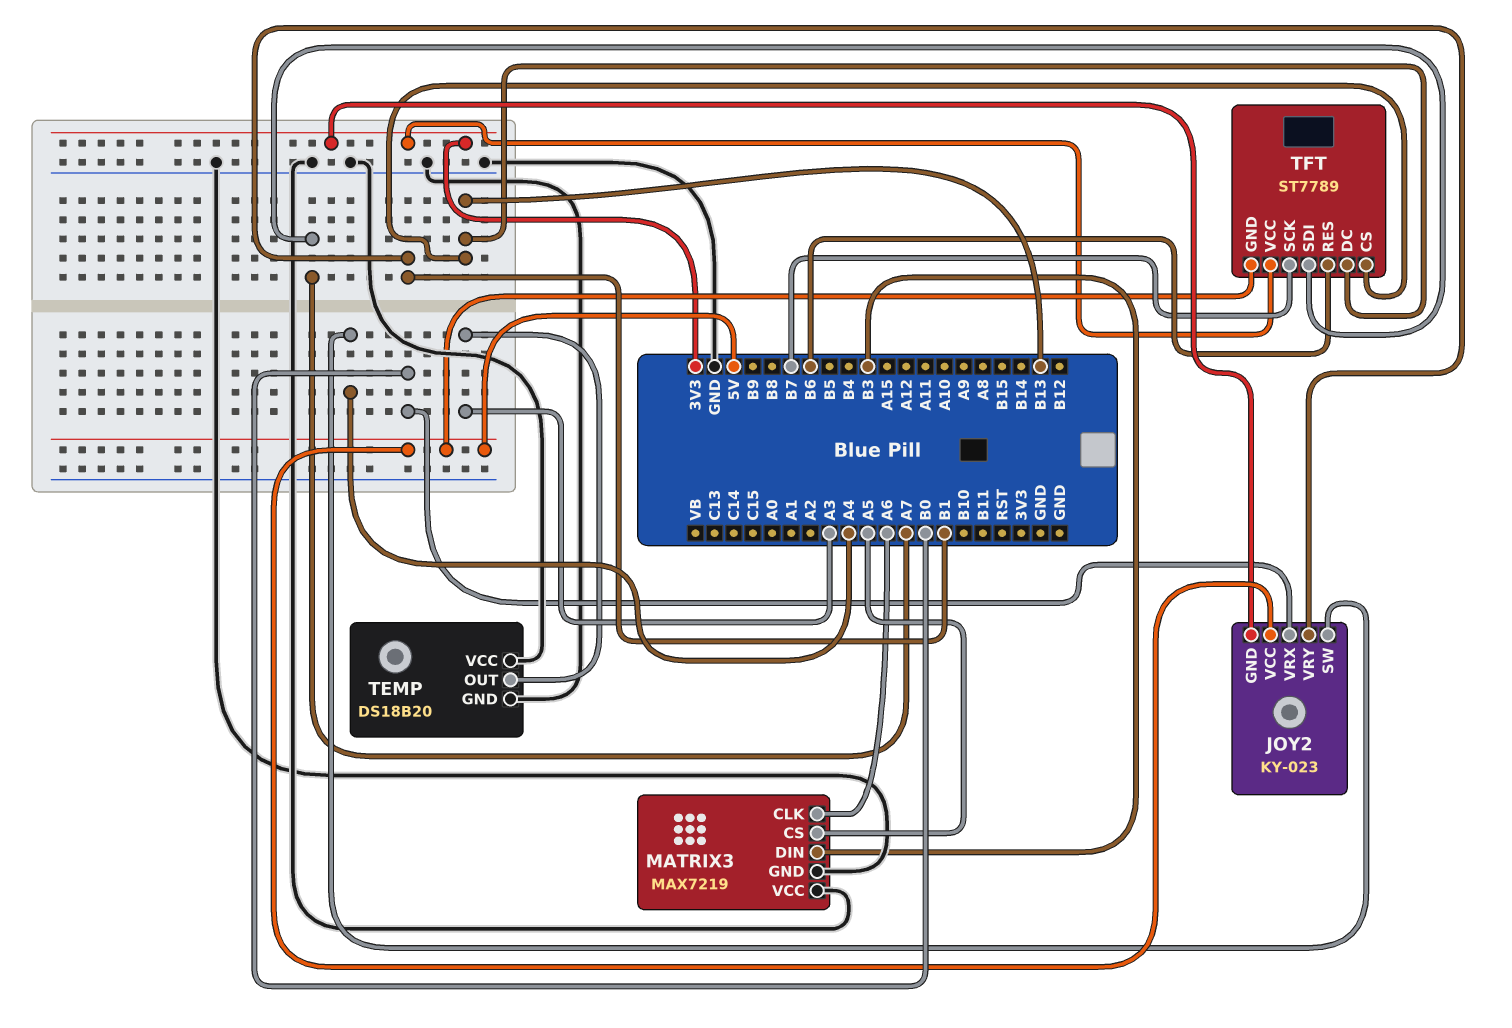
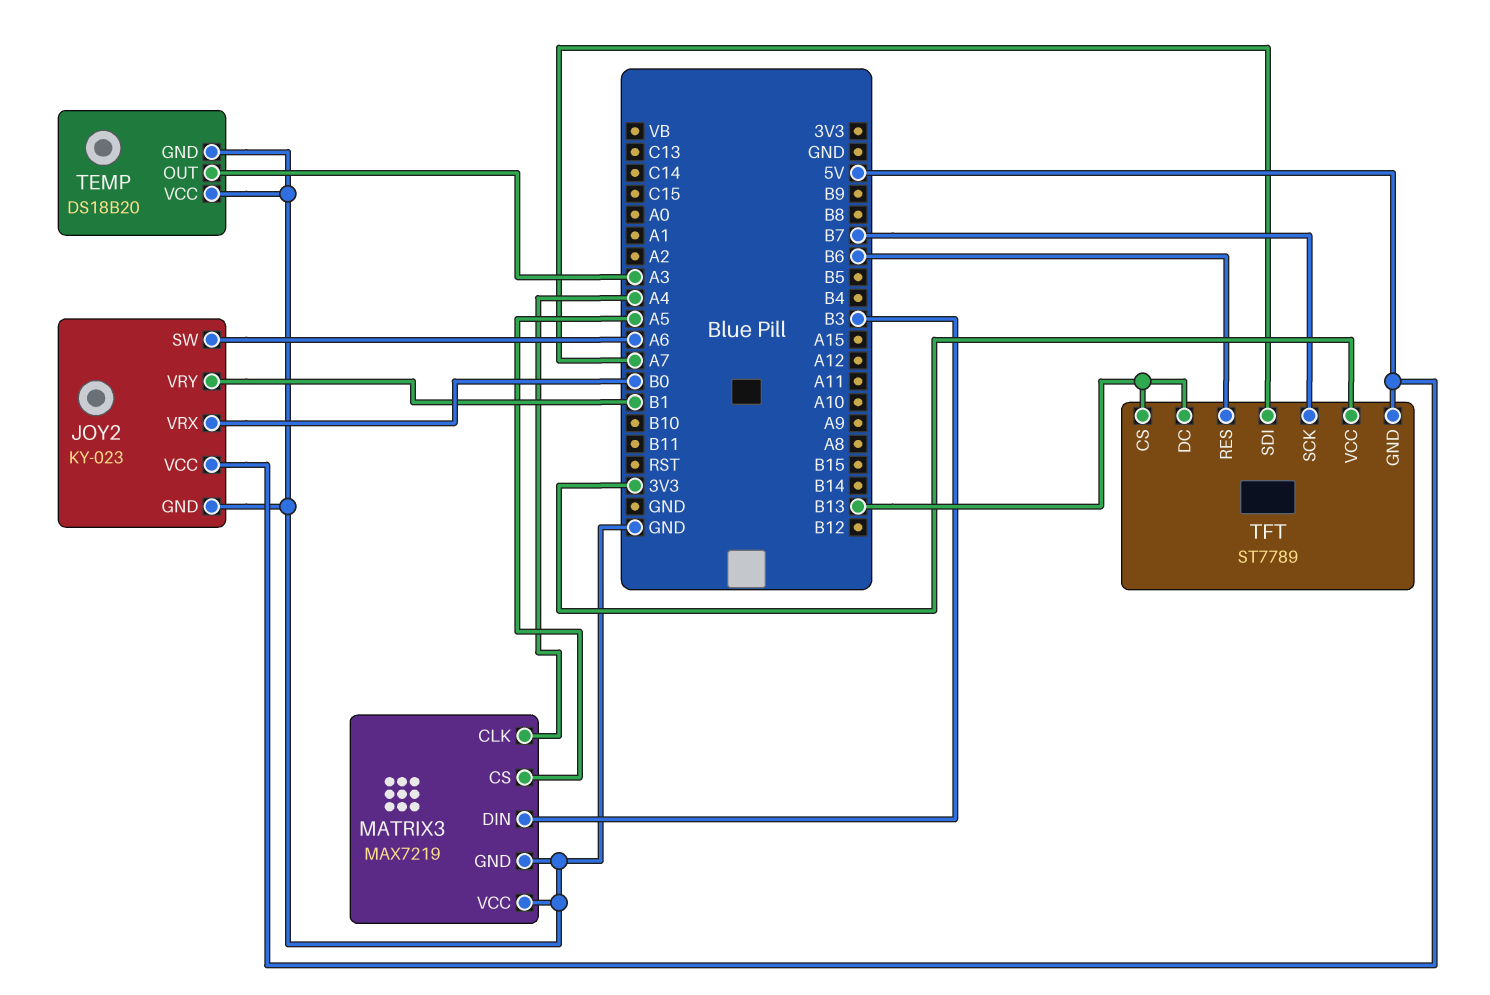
JOY2 pin GND: 3V3 -> GND
JOY2 pin SW: A4 -> A6
MATRIX3 pin CLK: A6 -> A4

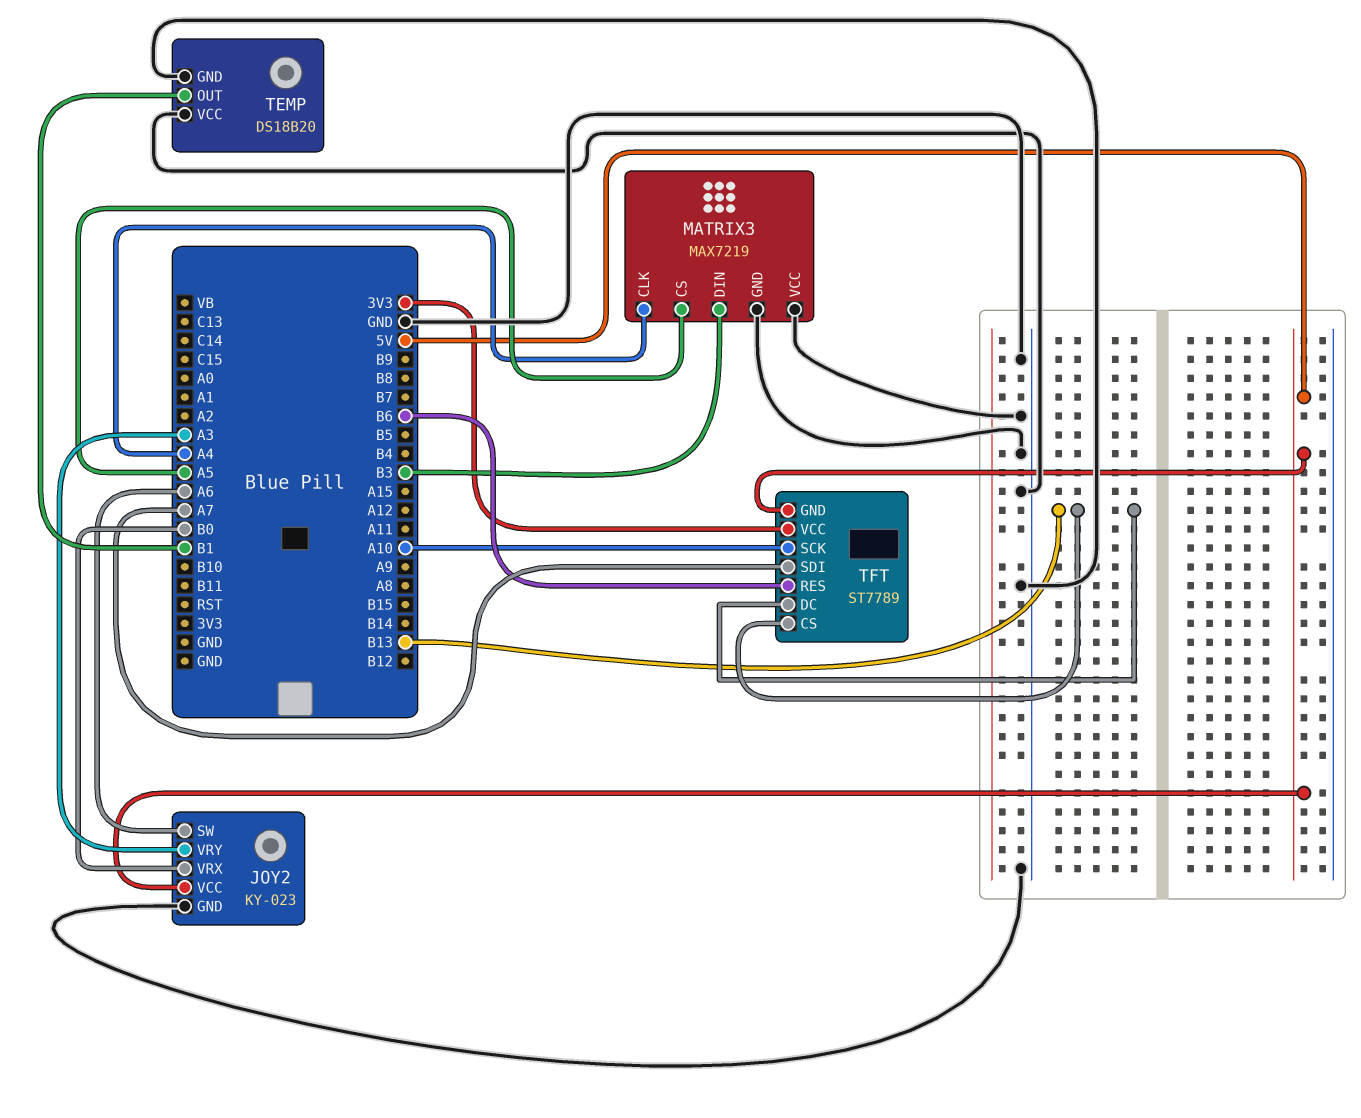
JOY2 pin VRY: B1 -> A3
TEMP pin OUT: A3 -> B1
TFT pin SCK: B7 -> A10

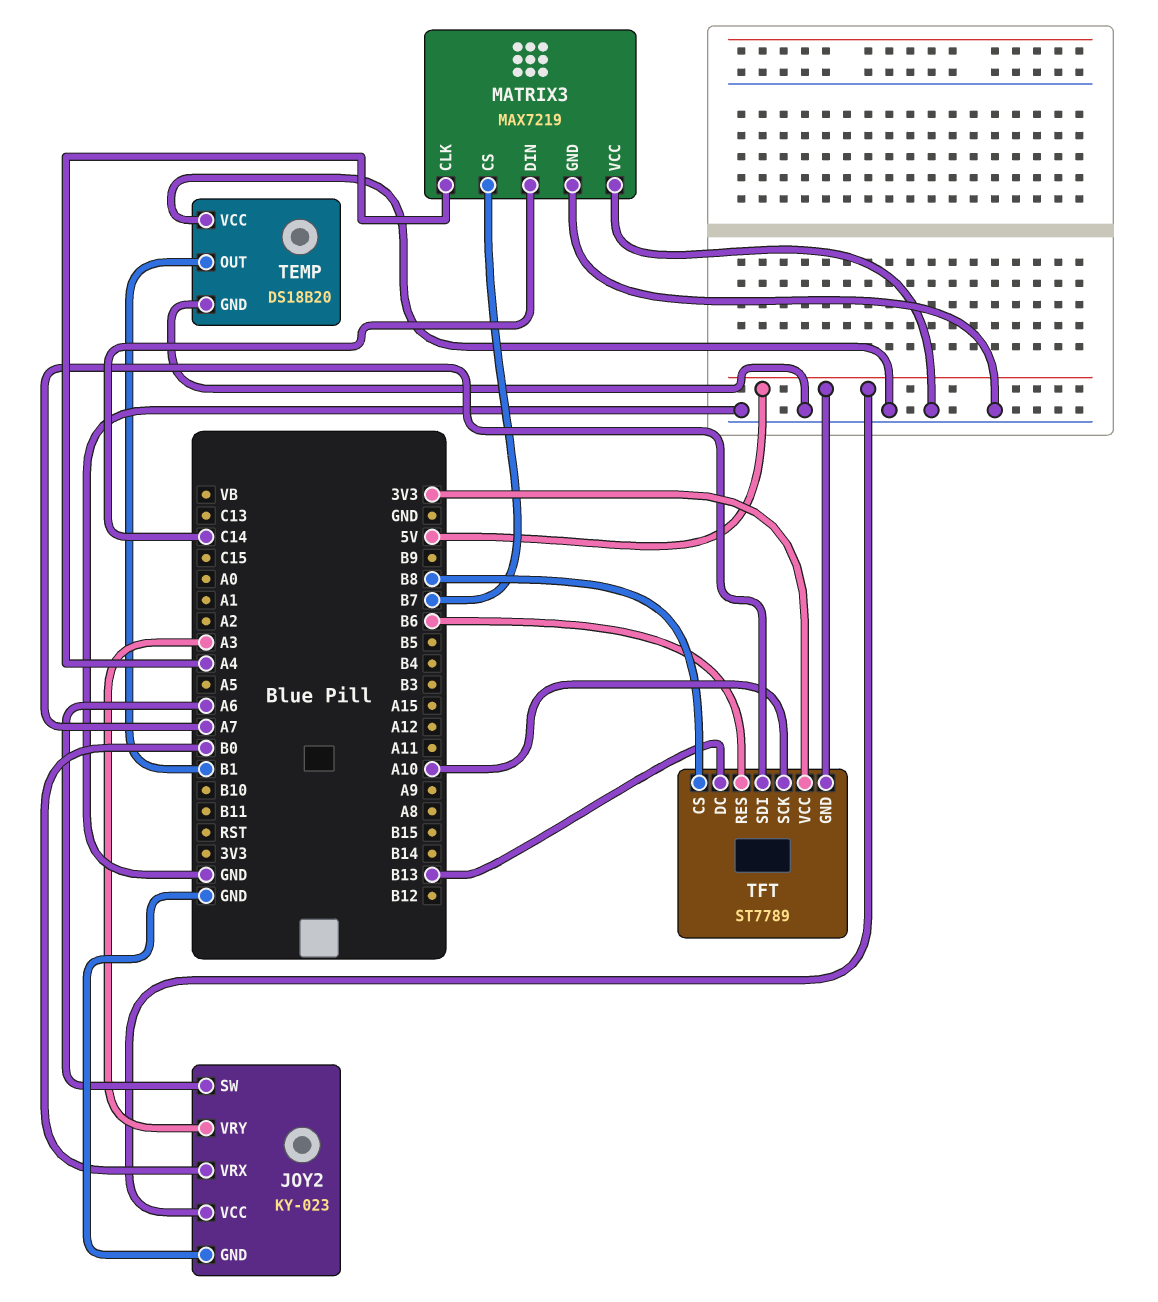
MATRIX3 pin CS: A5 -> B7
MATRIX3 pin DIN: B3 -> C14
TFT pin CS: B13 -> B8

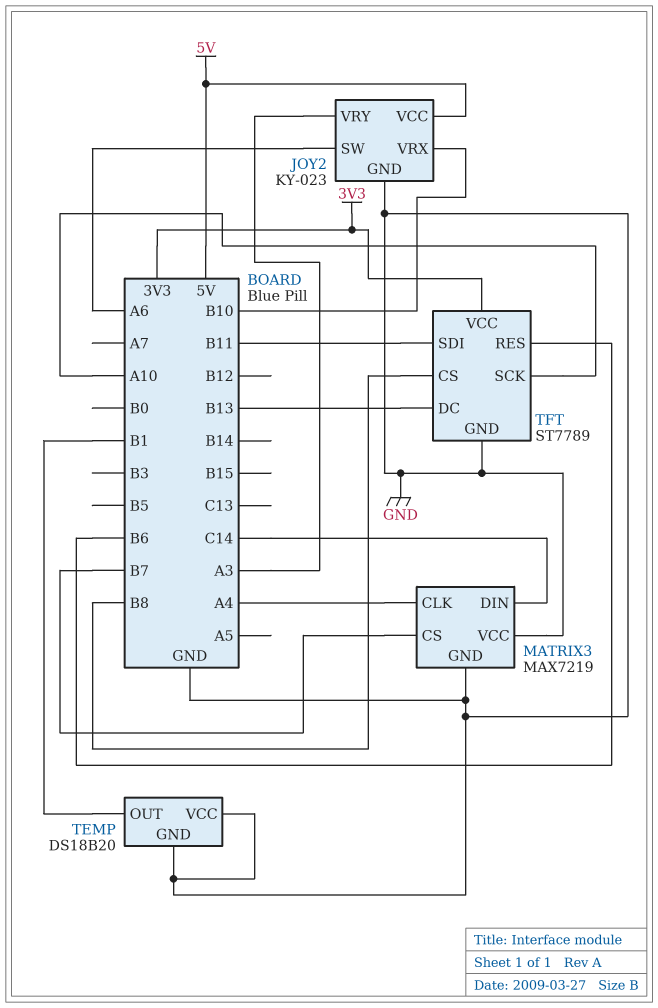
JOY2 pin VRX: B0 -> B10
TFT pin GND: 5V -> GND
TFT pin SDI: A7 -> B11

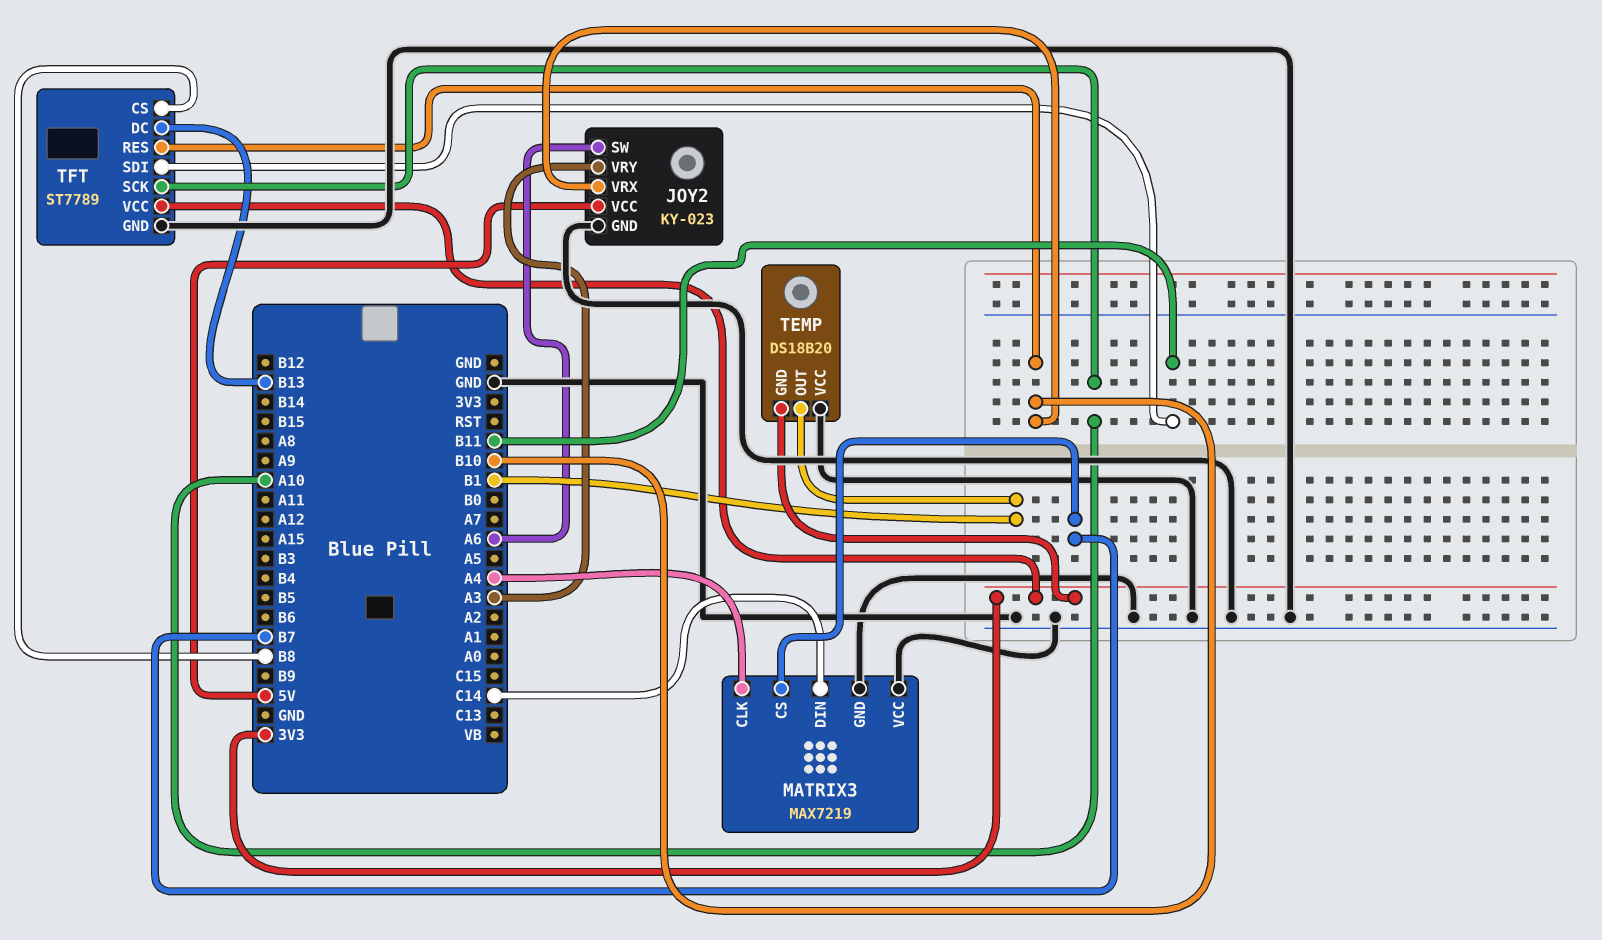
TEMP pin GND: GND -> 3V3
TFT pin RES: B6 -> B10

